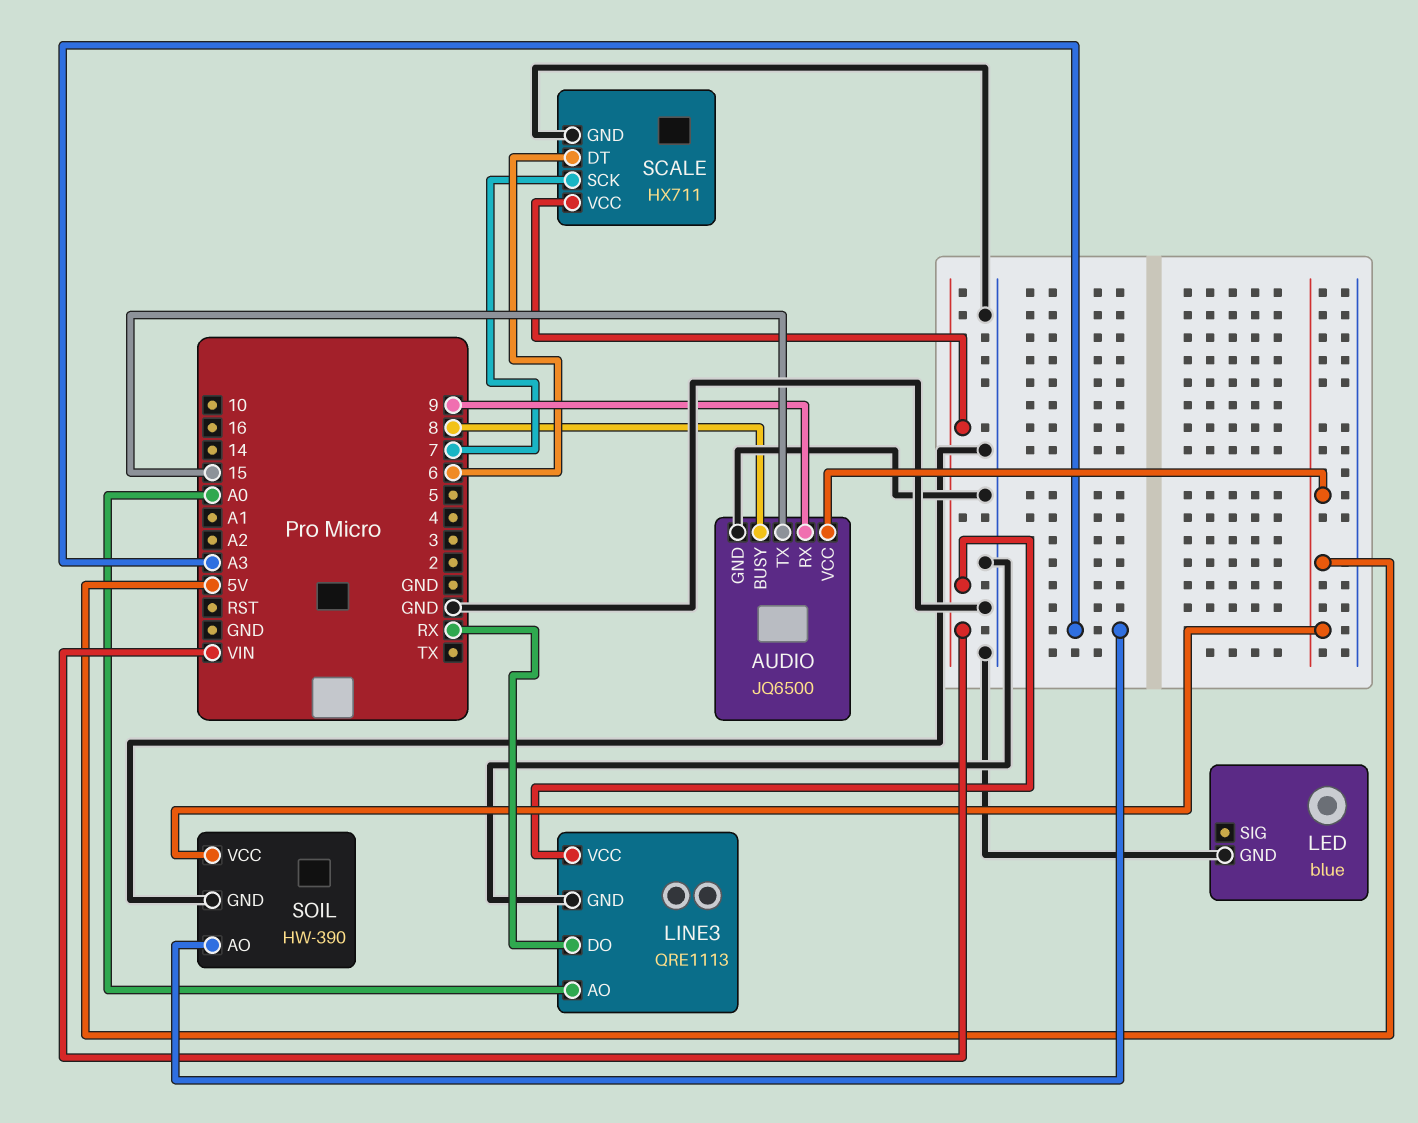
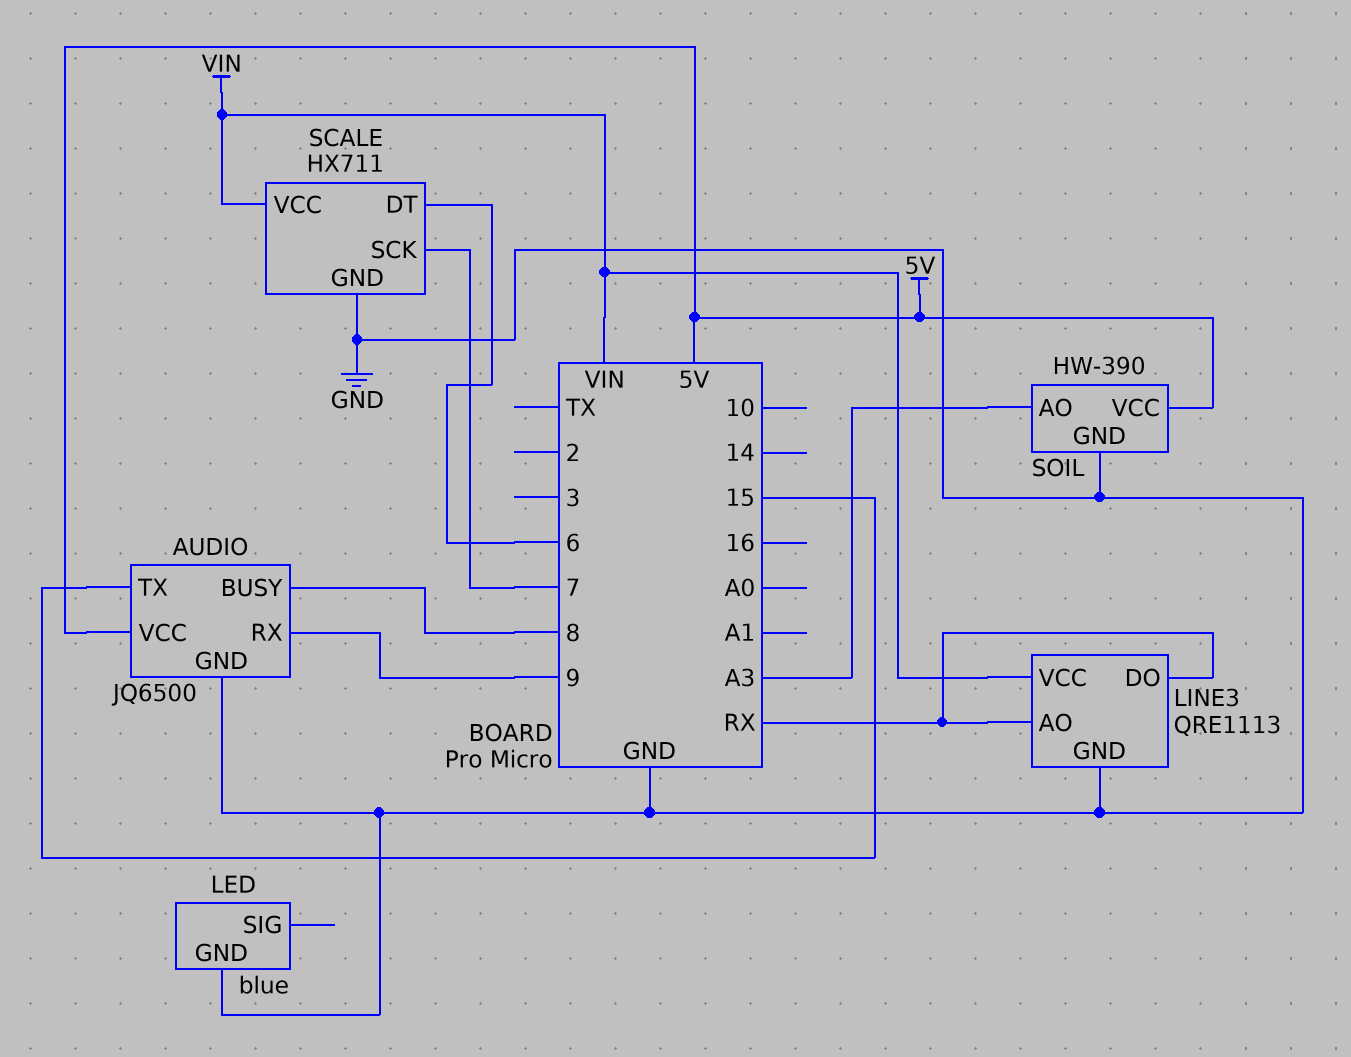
LINE3 pin AO: A0 -> RX

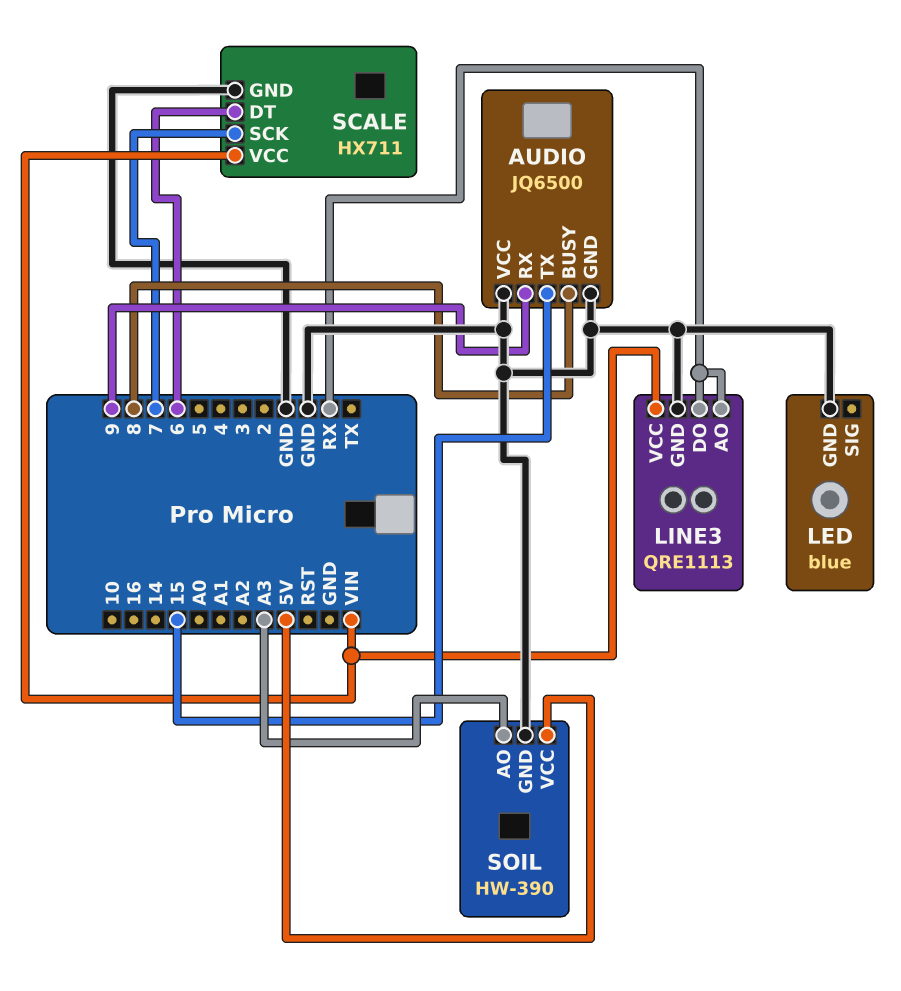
AUDIO pin VCC: 5V -> GND

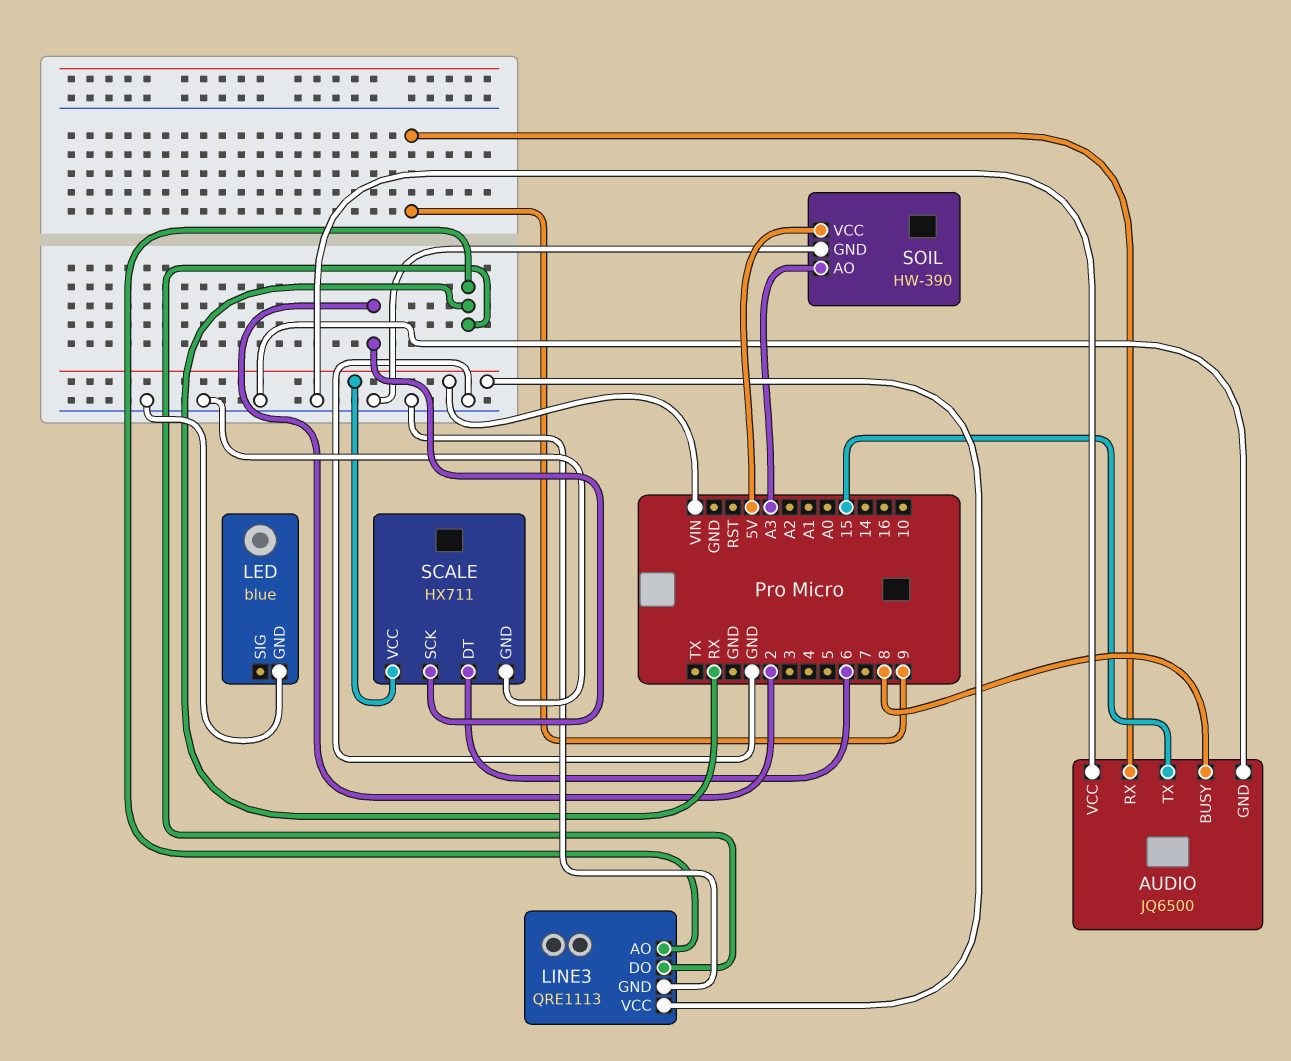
SCALE pin SCK: 7 -> 2

